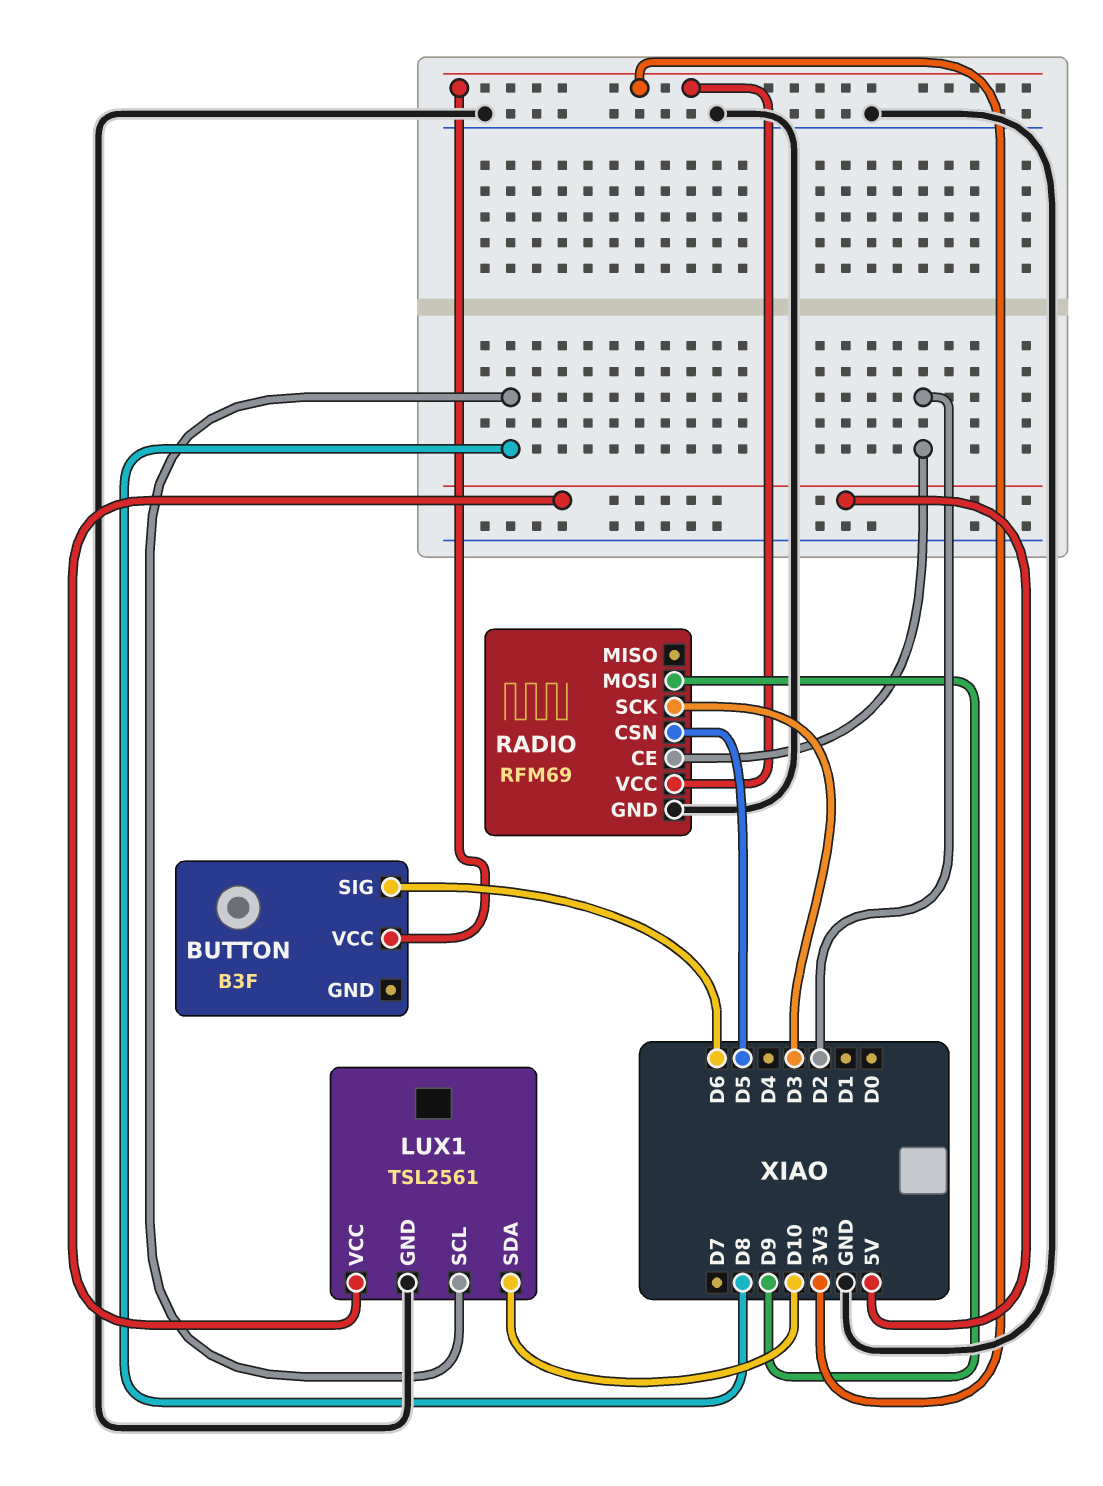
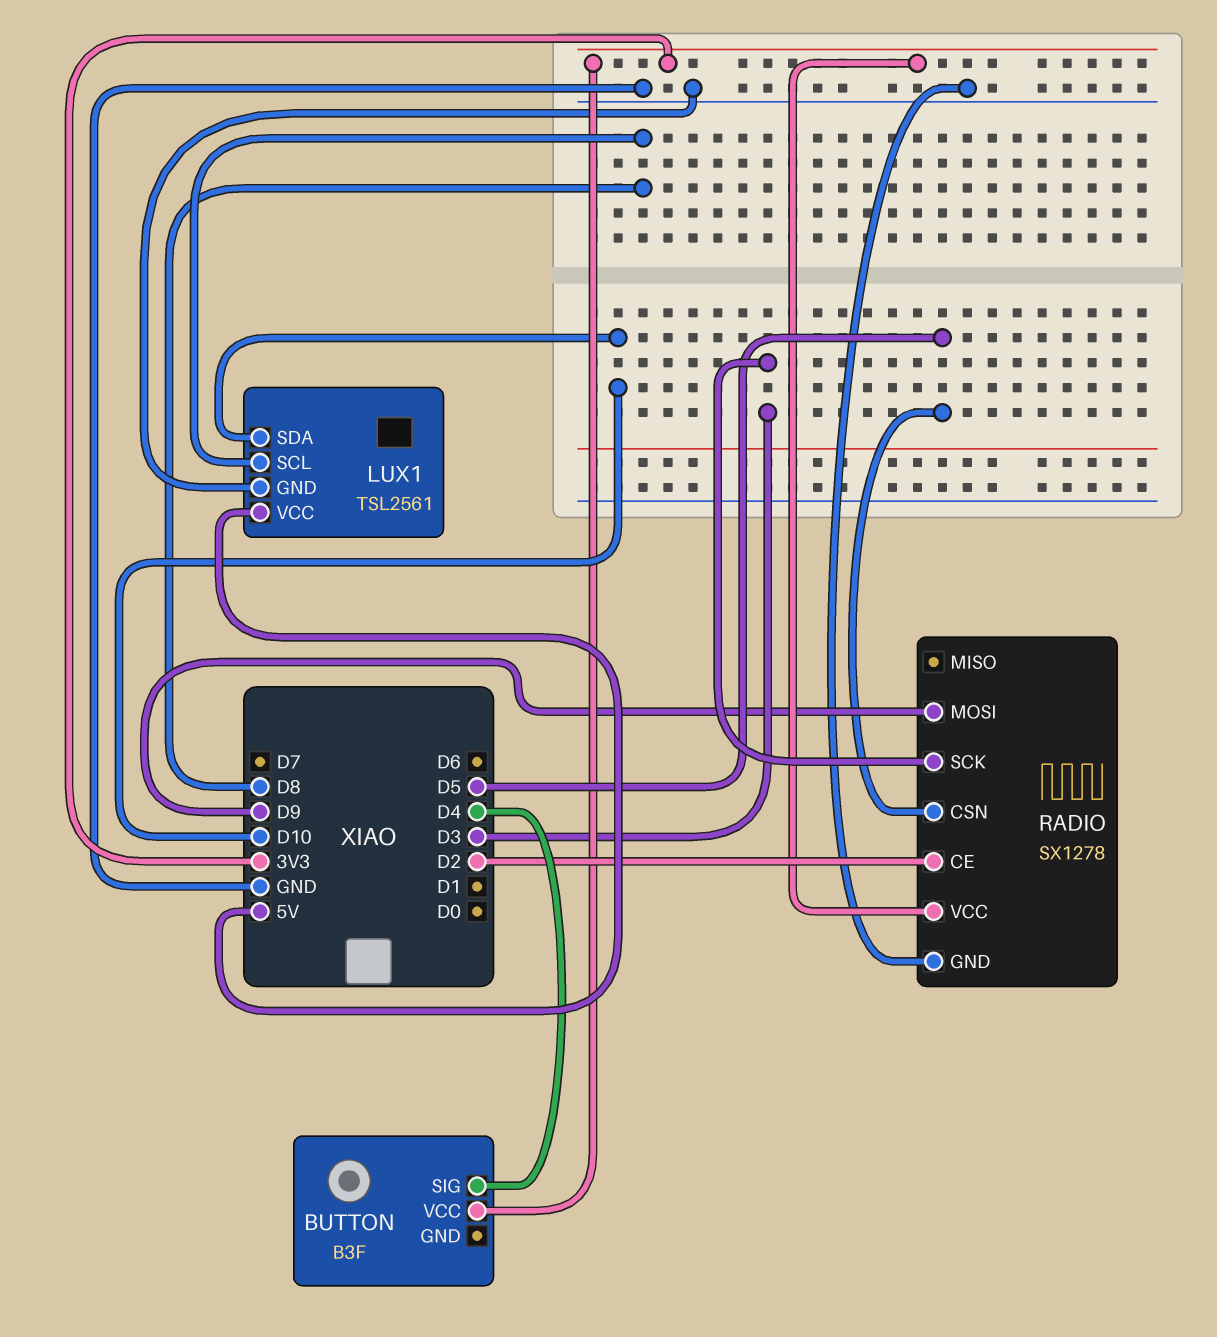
BUTTON pin SIG: D6 -> D4
RADIO: RFM69 -> SX1278

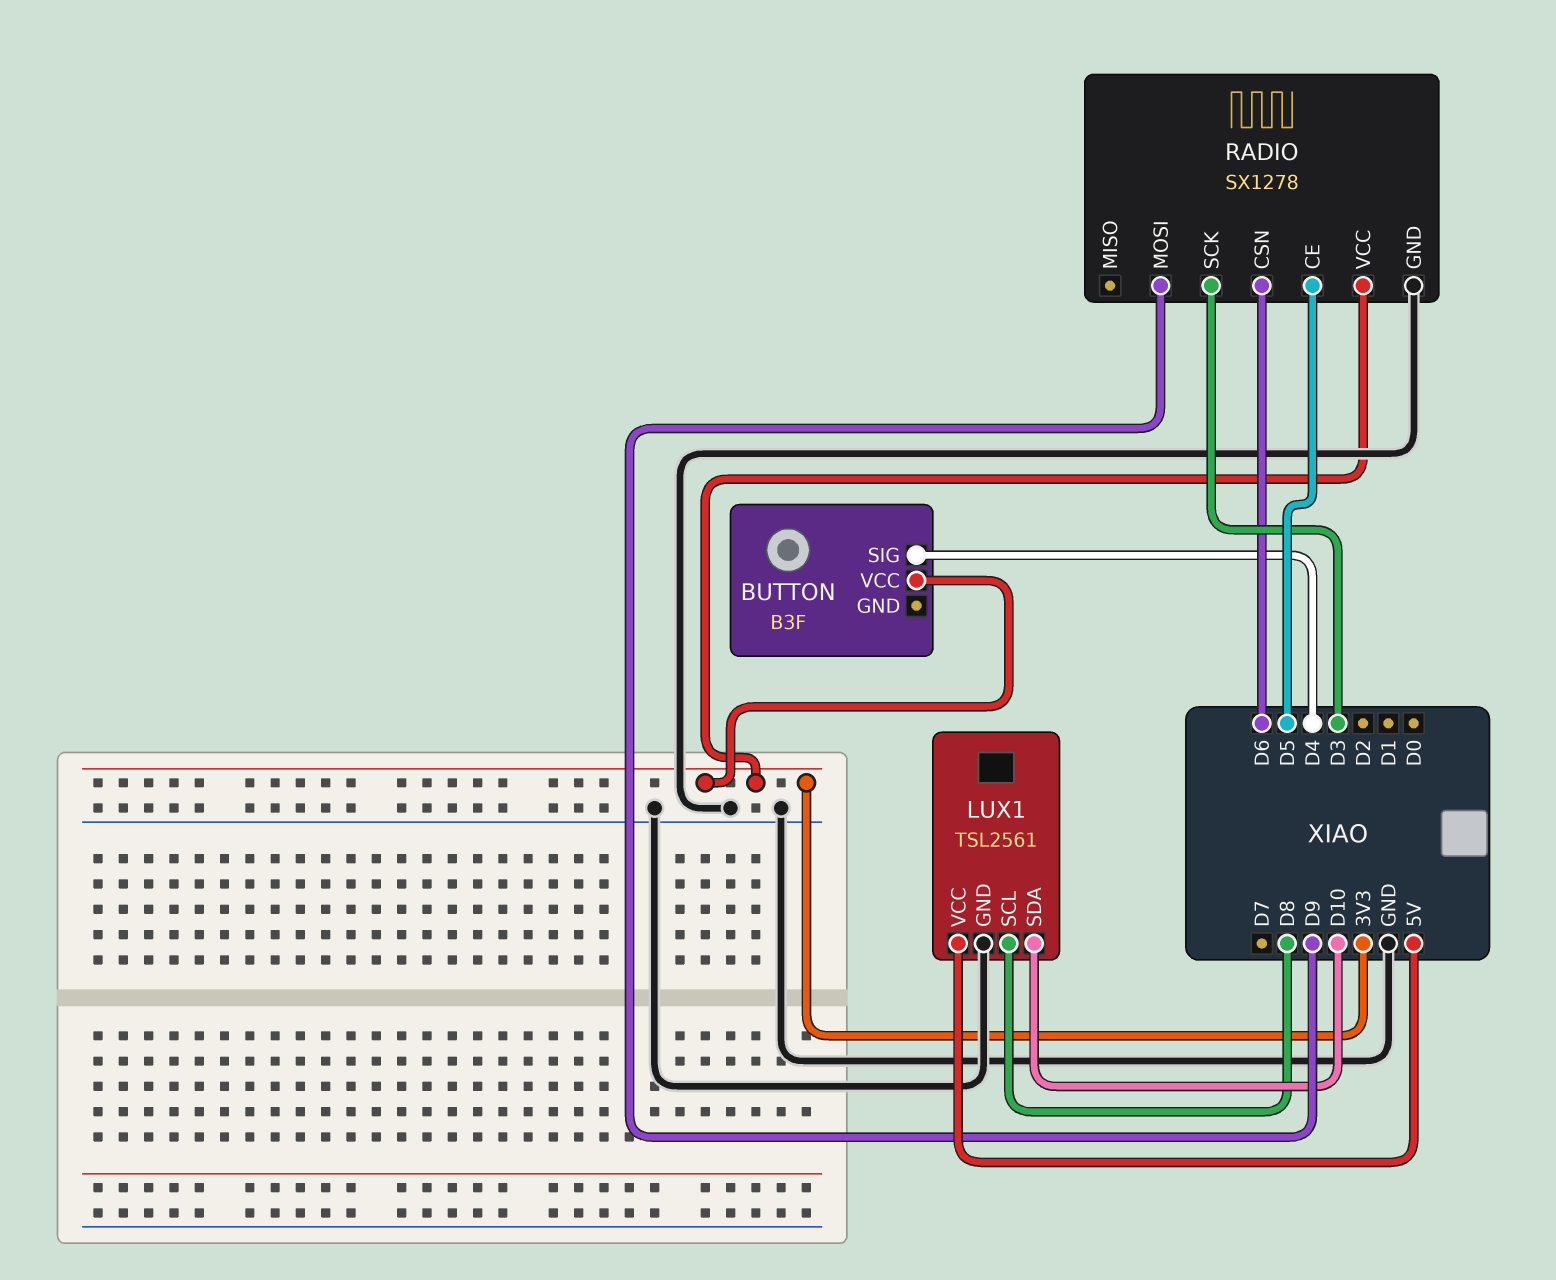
RADIO pin CE: D2 -> D5
RADIO pin CSN: D5 -> D6

